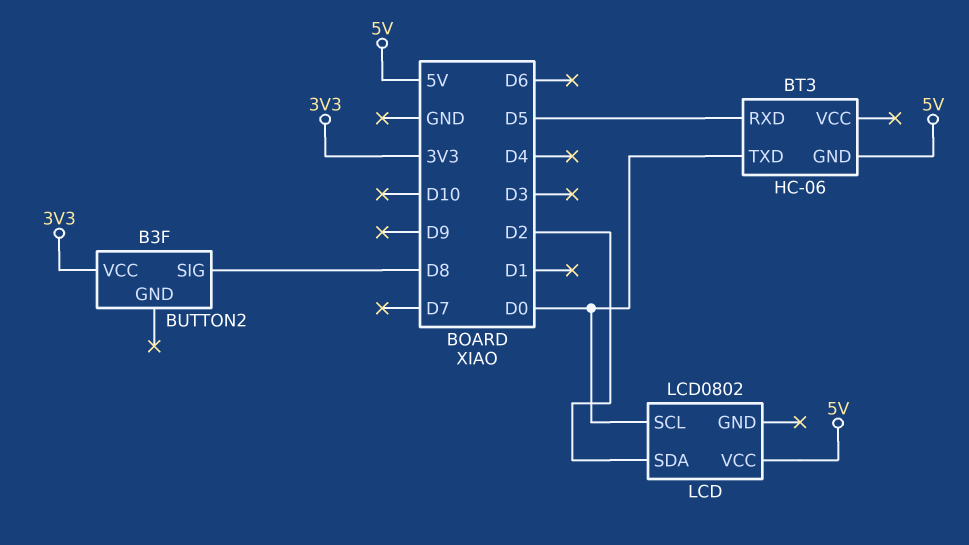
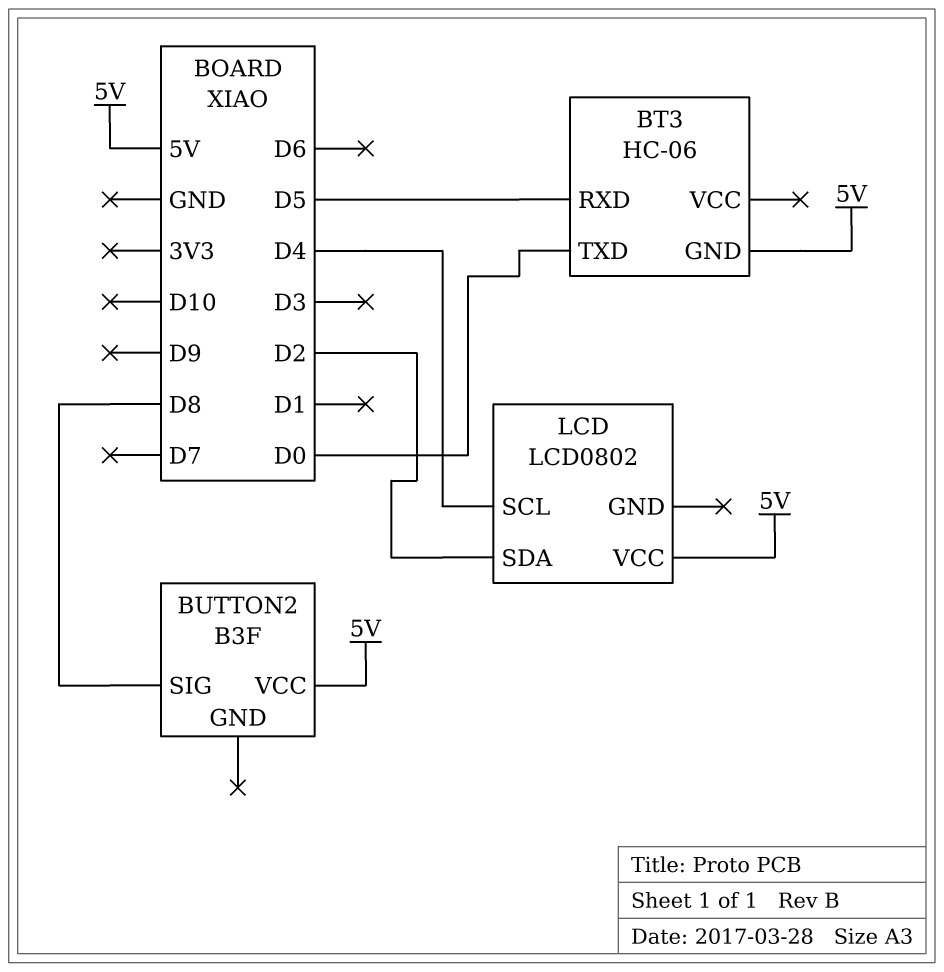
BUTTON2 pin VCC: 3V3 -> 5V
LCD pin SCL: D0 -> D4

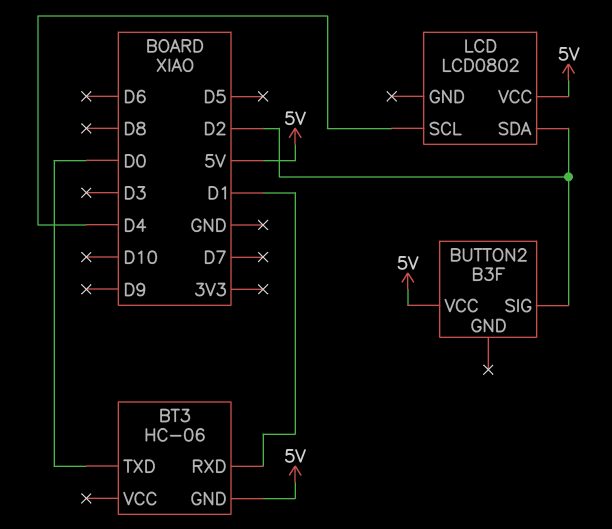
BT3 pin RXD: D5 -> D1
BUTTON2 pin SIG: D8 -> D2

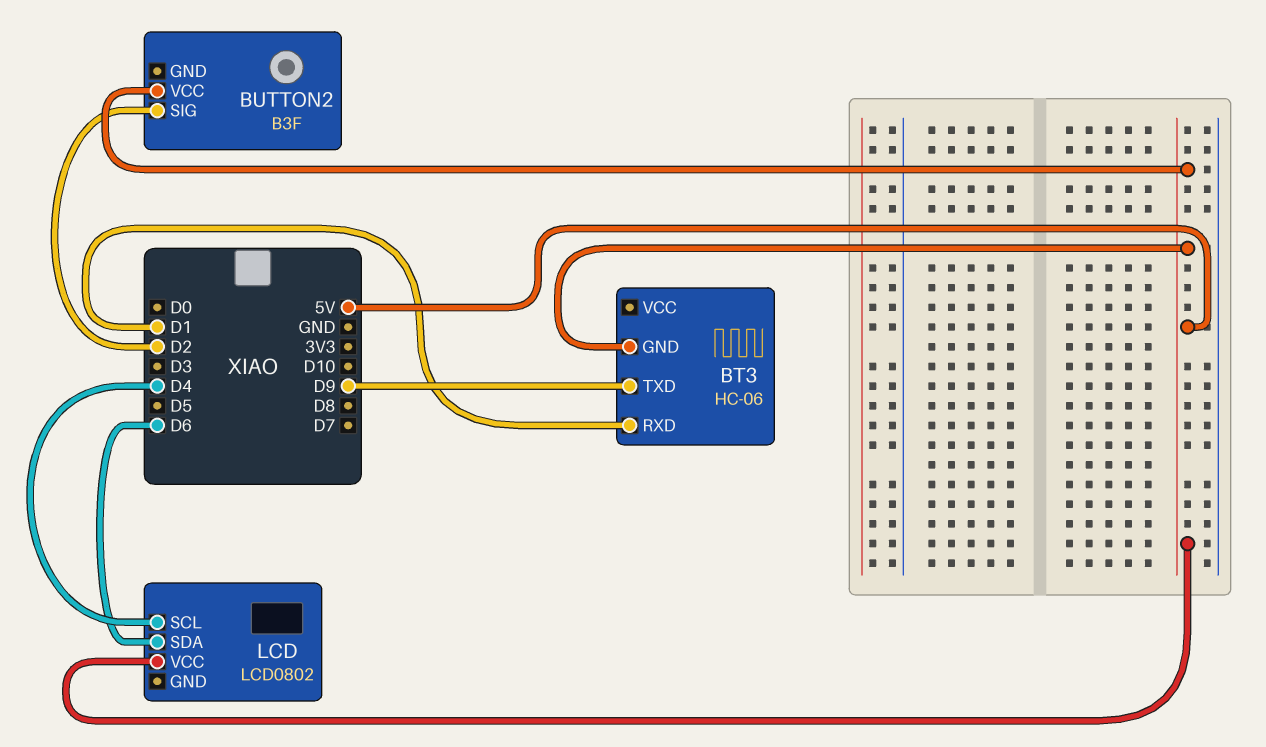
BT3 pin TXD: D0 -> D9
LCD pin SDA: D2 -> D6

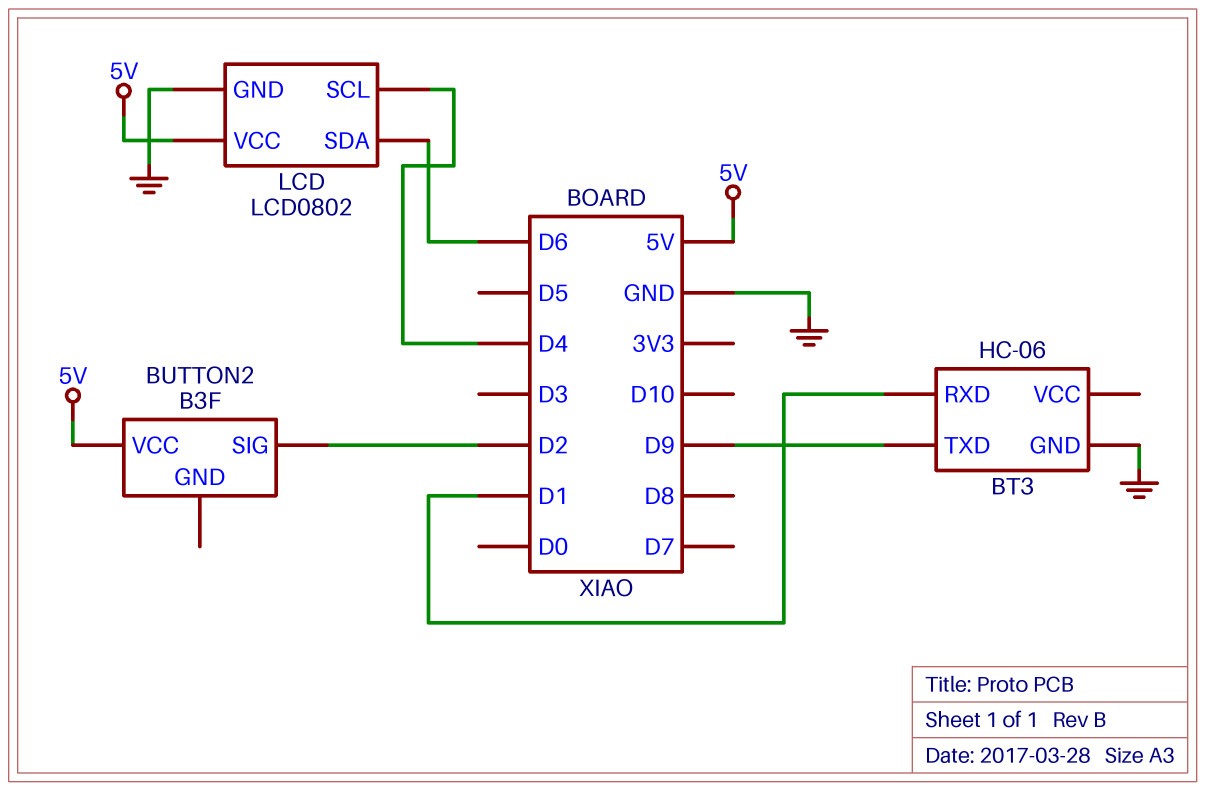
BT3 pin GND: 5V -> GND
LCD pin GND: none -> GND

